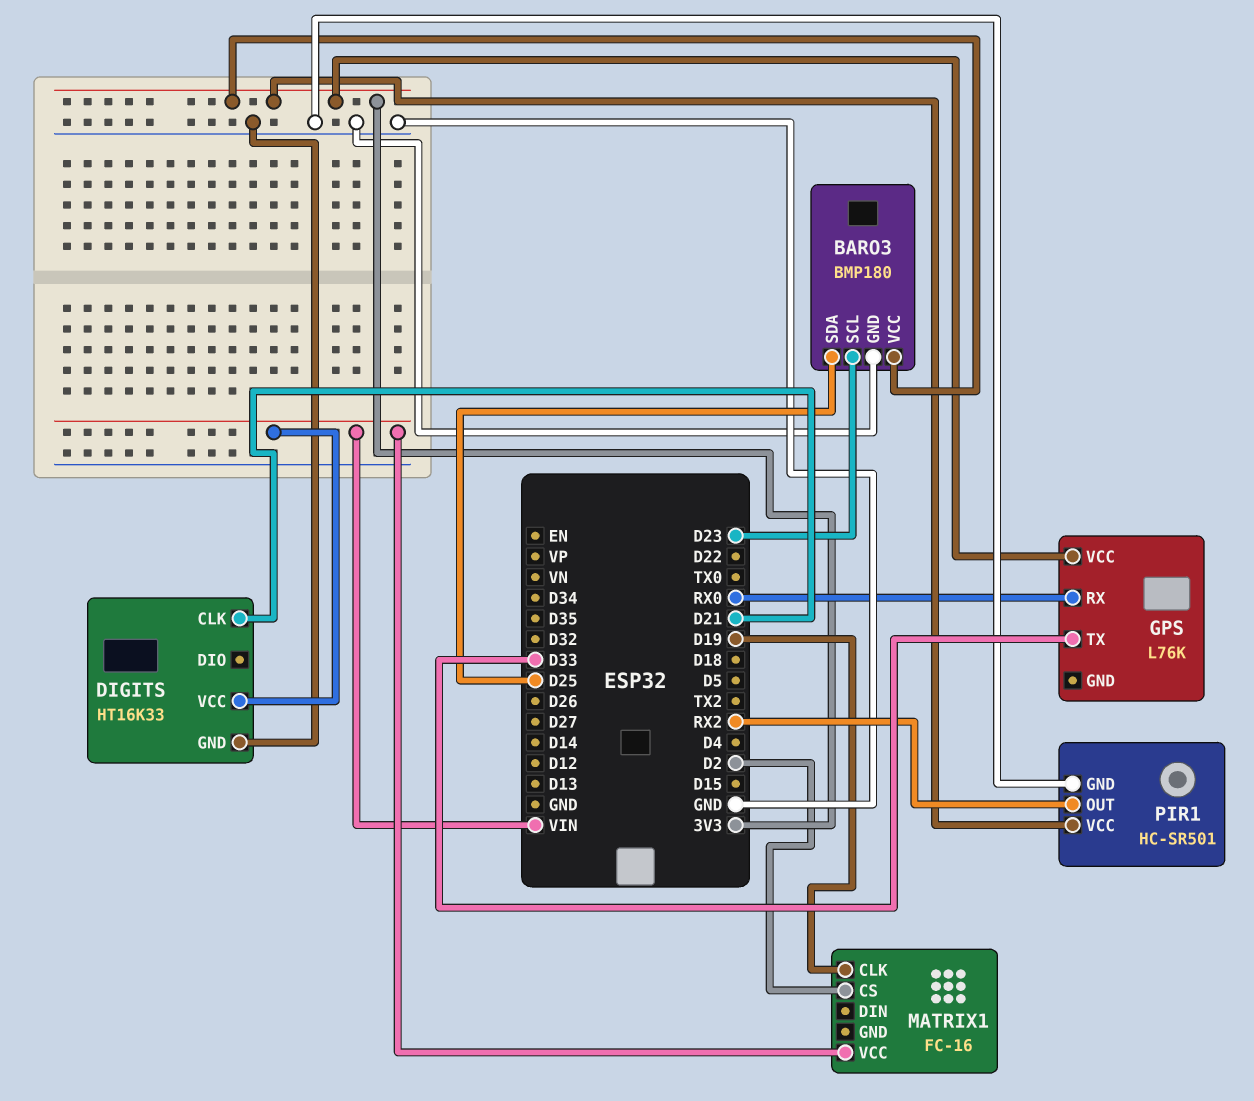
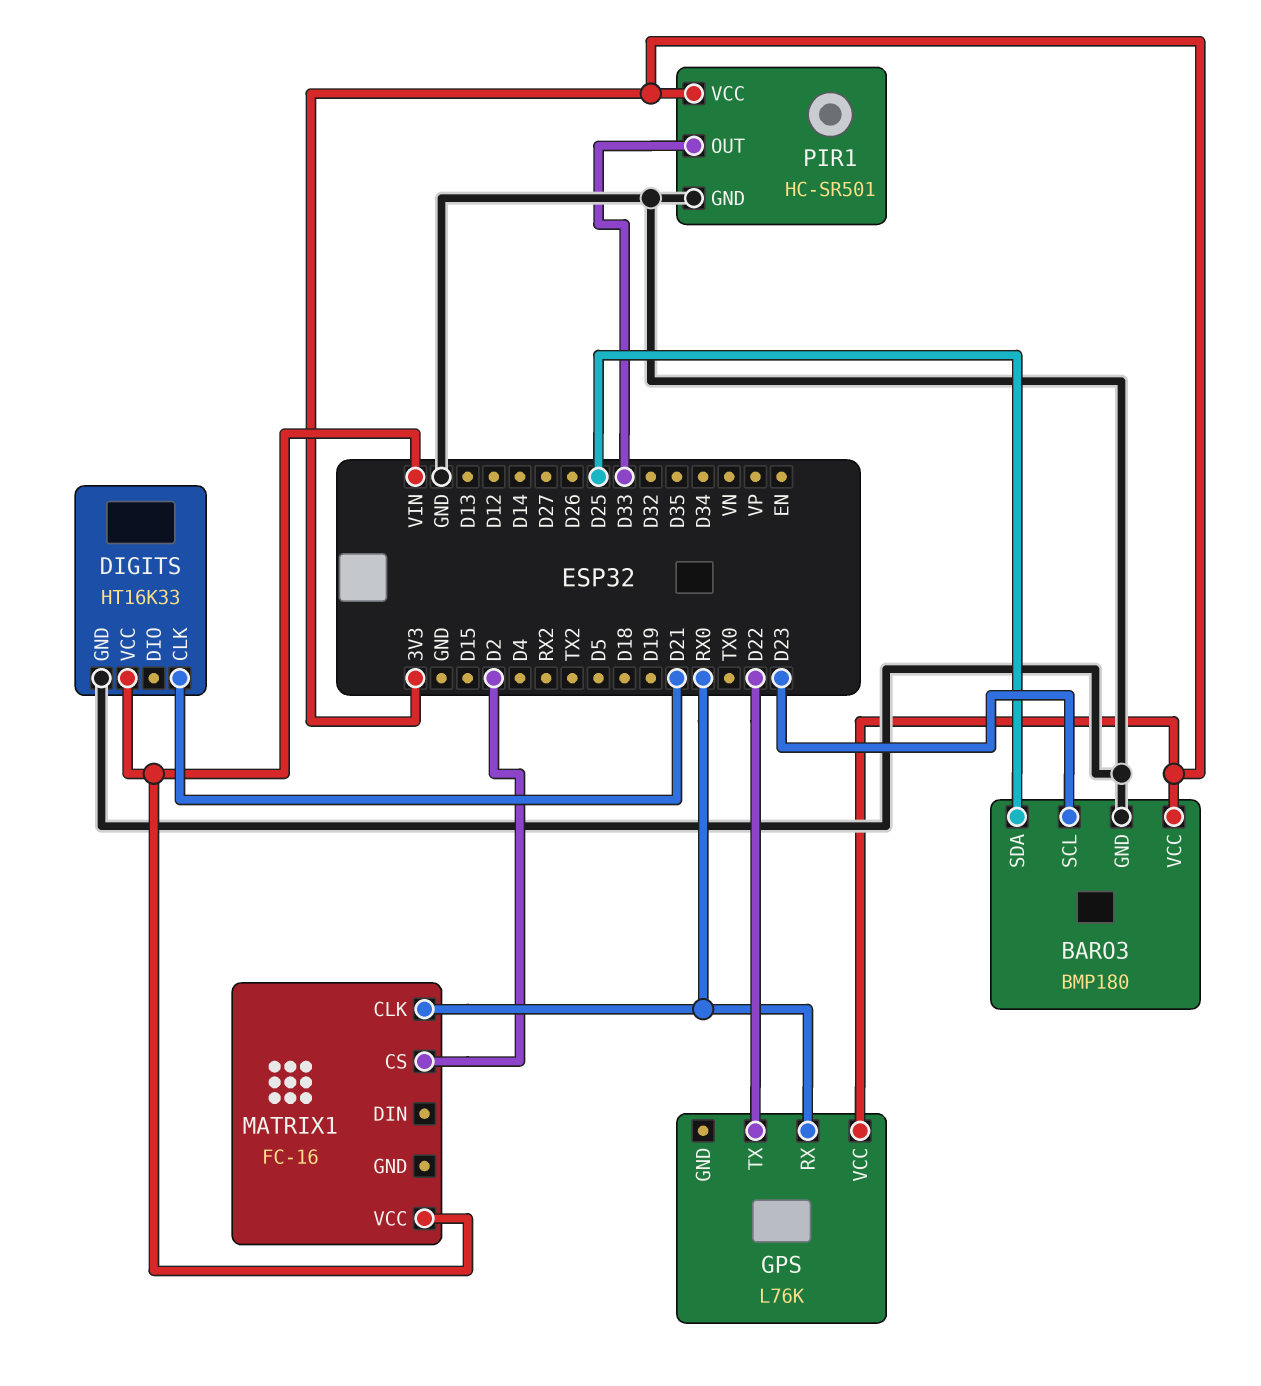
GPS pin TX: D33 -> D22
MATRIX1 pin CLK: D19 -> RX0
PIR1 pin OUT: RX2 -> D33

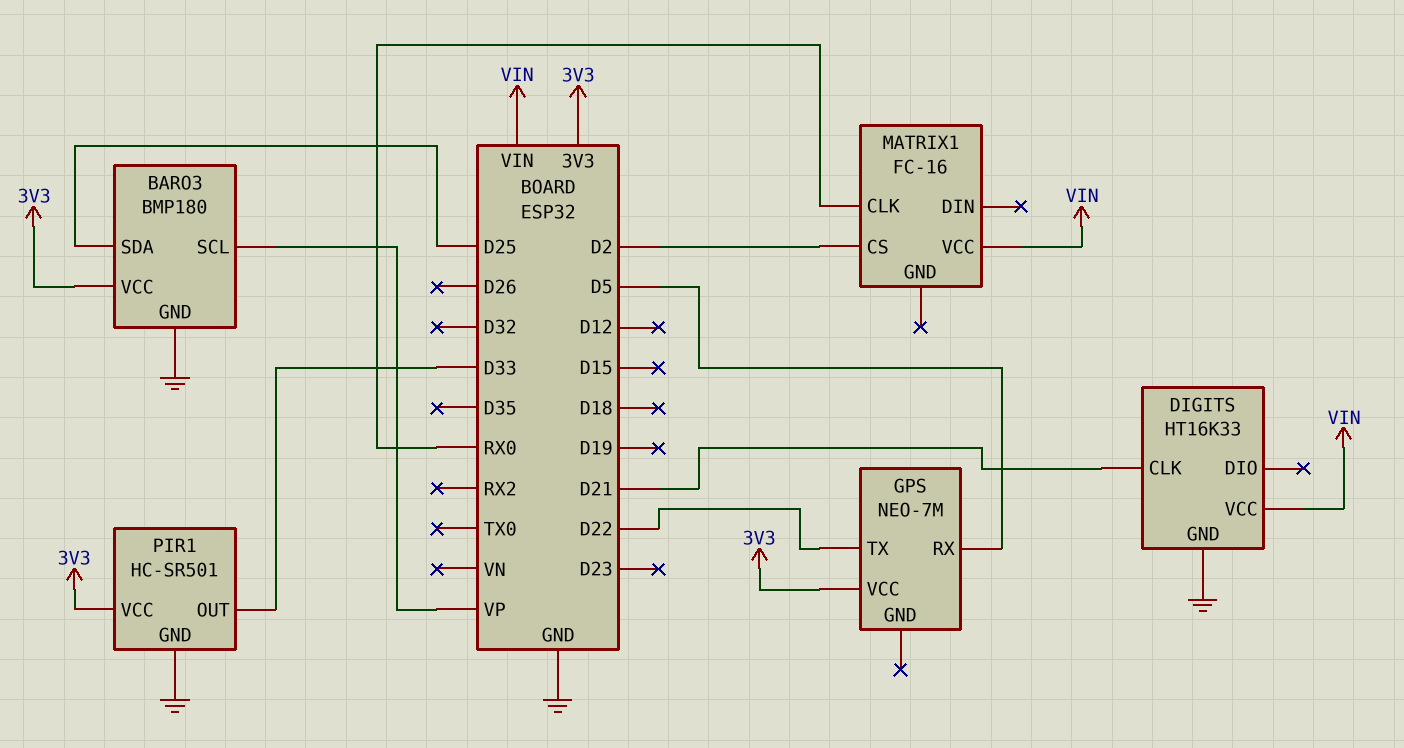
BARO3 pin SCL: D23 -> VP
GPS: L76K -> NEO-7M
GPS pin RX: RX0 -> D5

